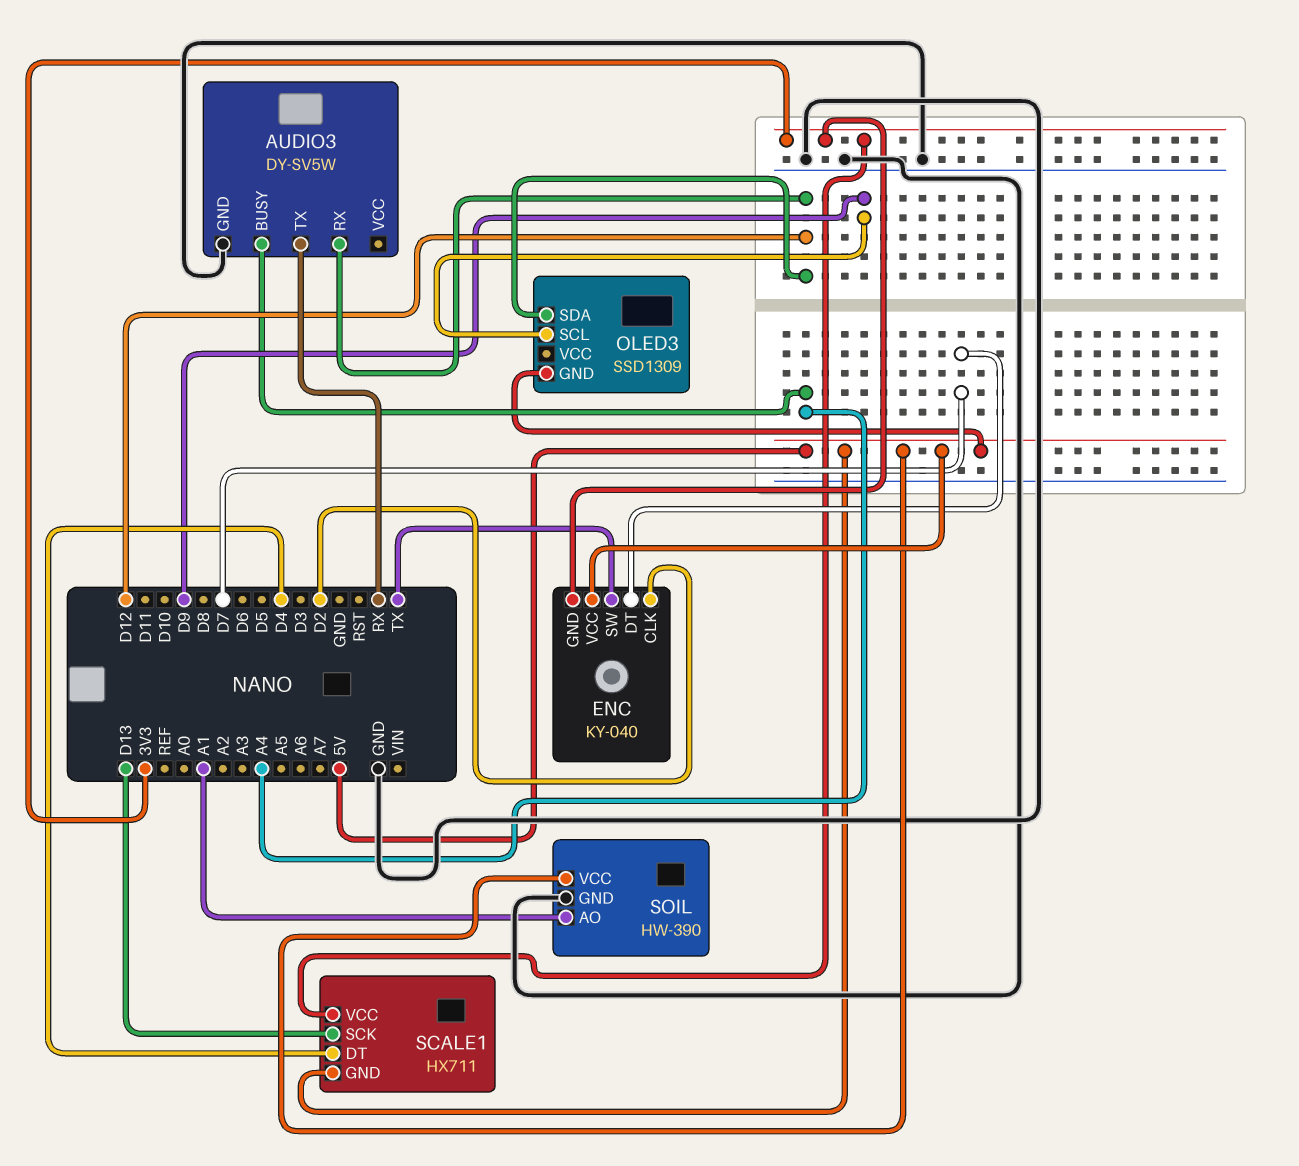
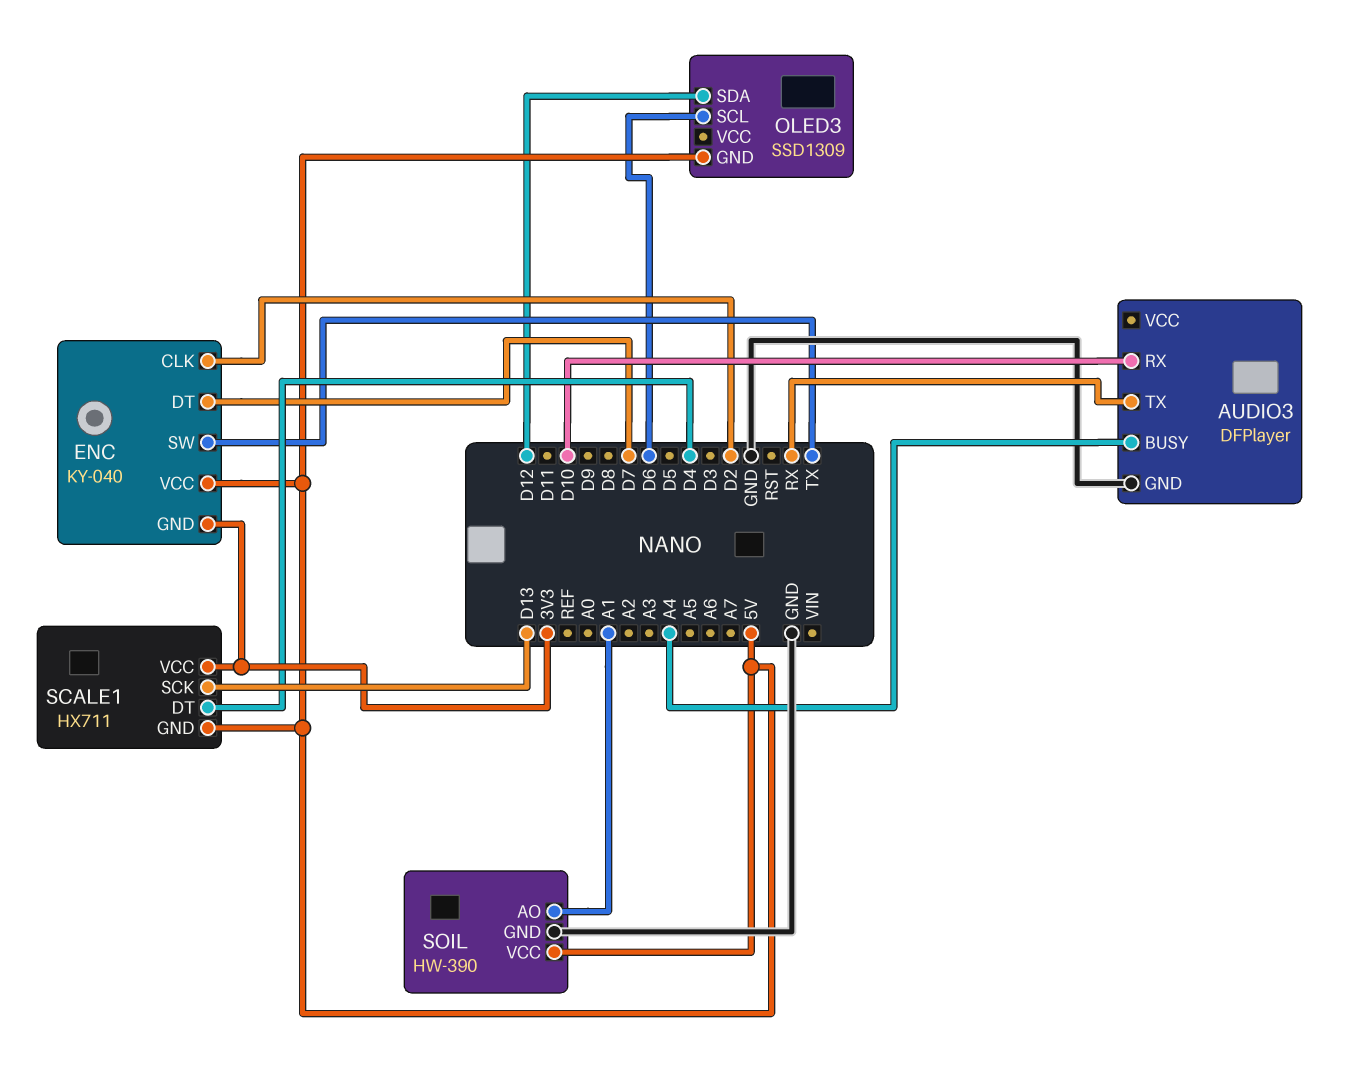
AUDIO3: DY-SV5W -> DFPlayer
AUDIO3 pin RX: D12 -> D10
OLED3 pin SCL: D9 -> D6

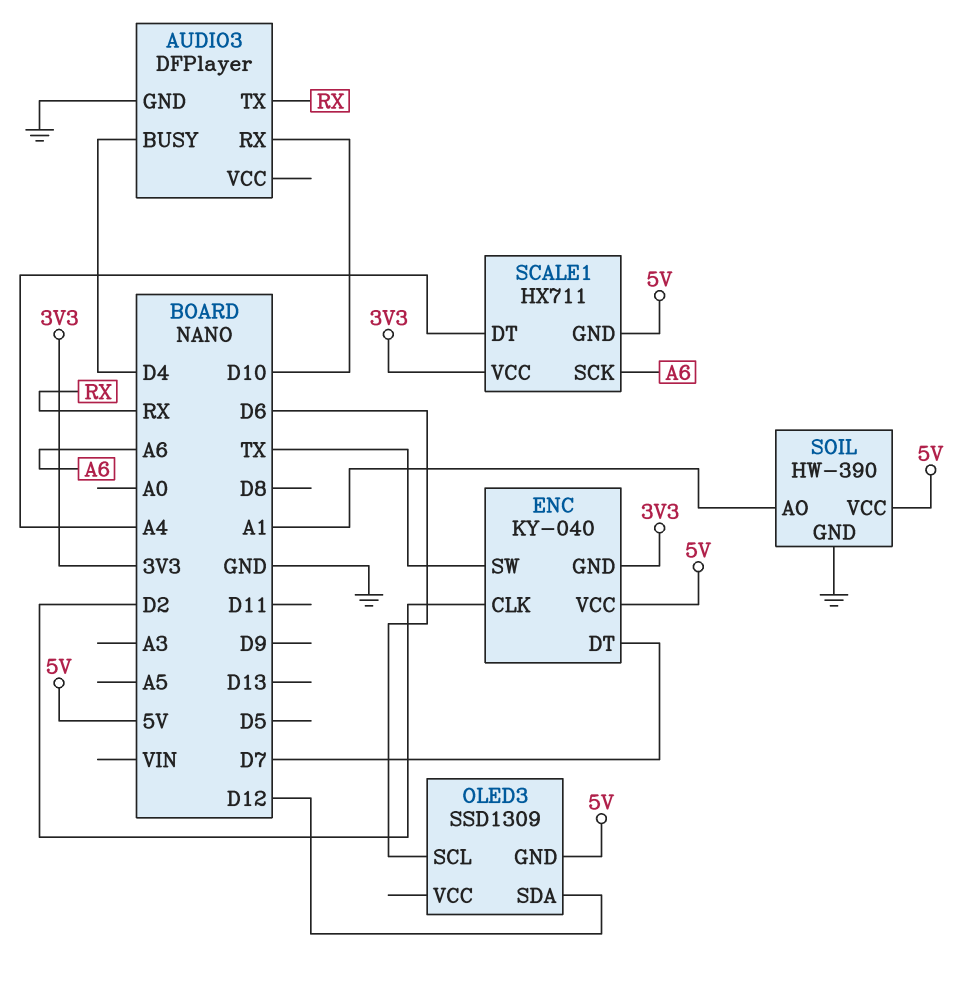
AUDIO3 pin BUSY: A4 -> D4
SCALE1 pin DT: D4 -> A4
SCALE1 pin SCK: D13 -> A6

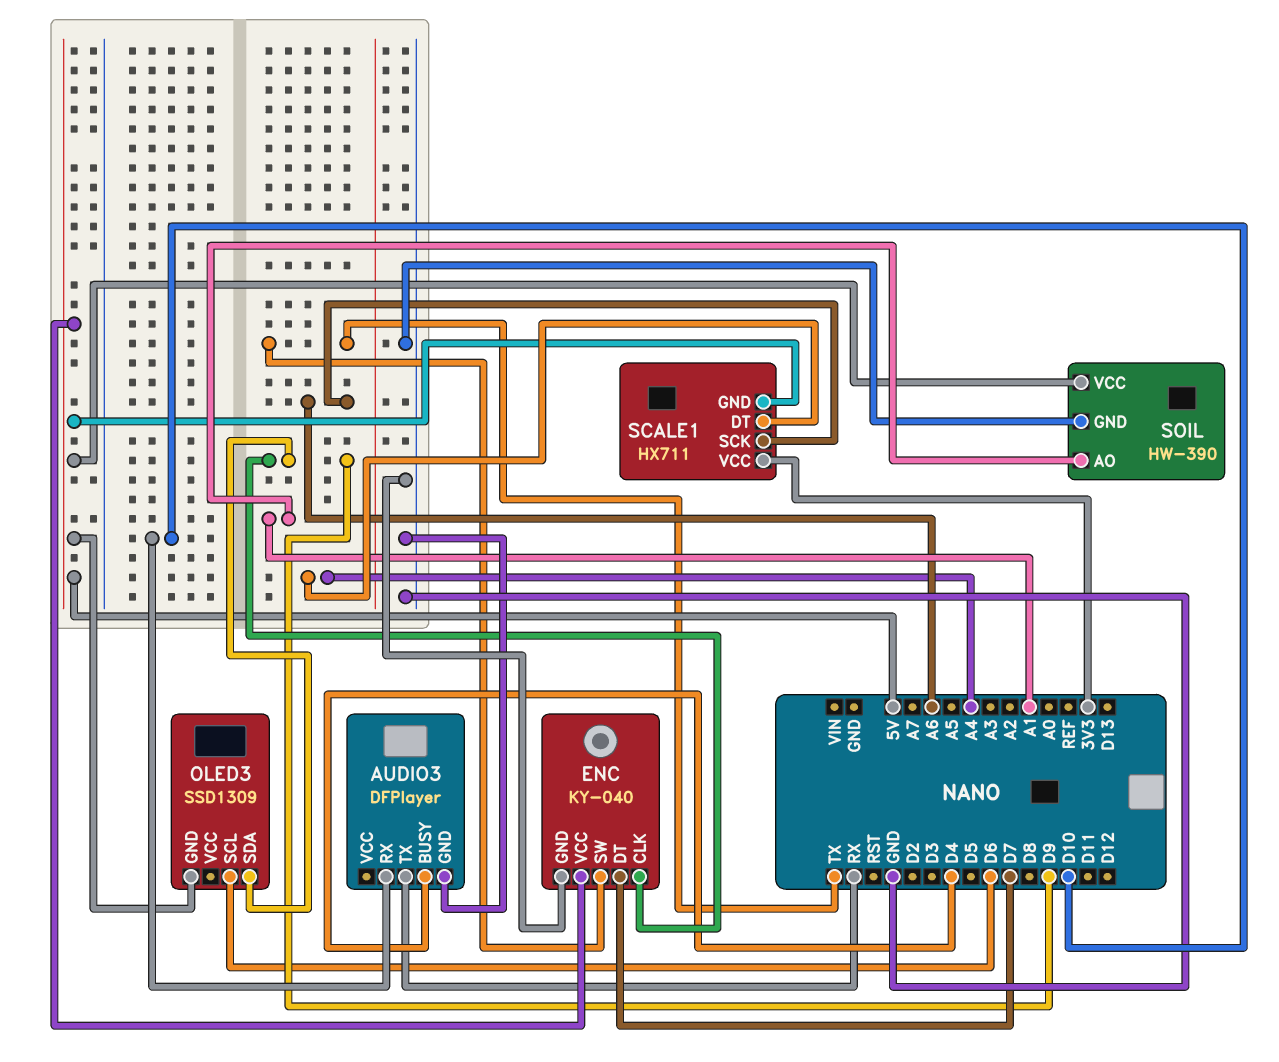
ENC pin CLK: D2 -> D9
ENC pin GND: 3V3 -> GND
OLED3 pin SDA: D12 -> D9

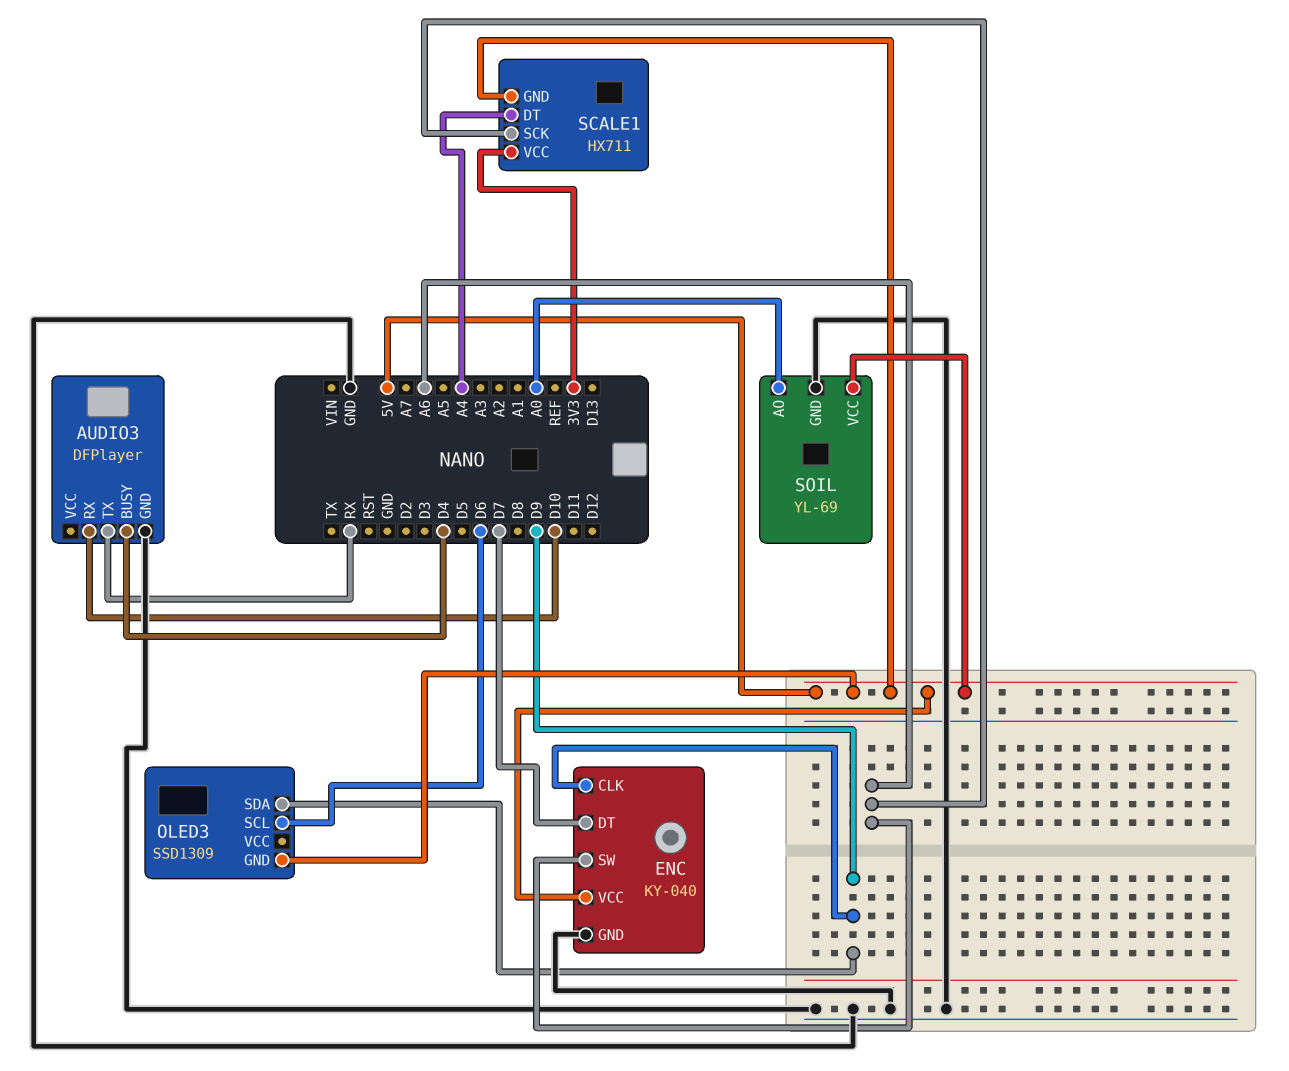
ENC pin SW: TX -> A6
SOIL: HW-390 -> YL-69
SOIL pin AO: A1 -> A0

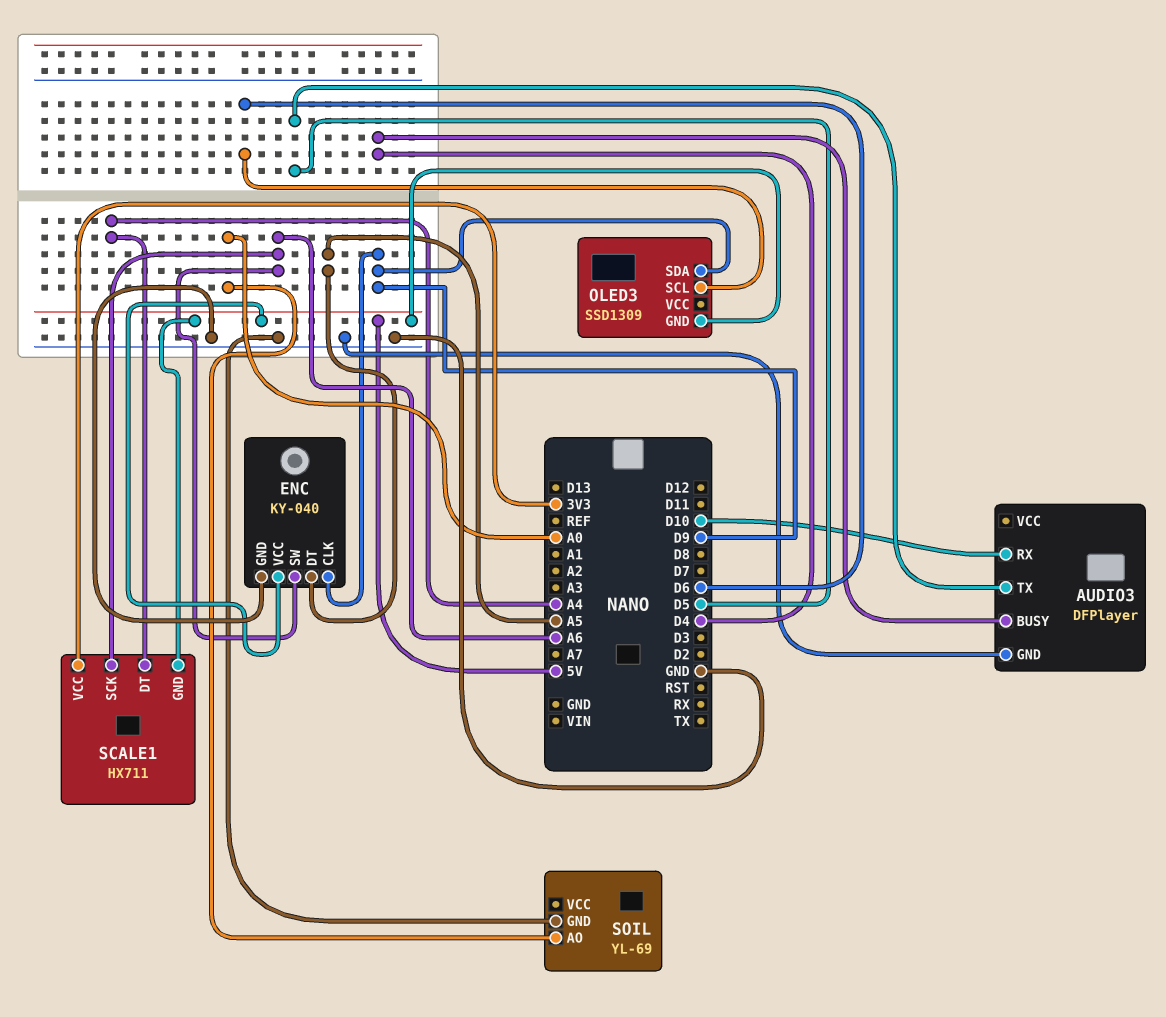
AUDIO3 pin TX: RX -> D5
ENC pin DT: D7 -> A5
SOIL pin VCC: 5V -> none

